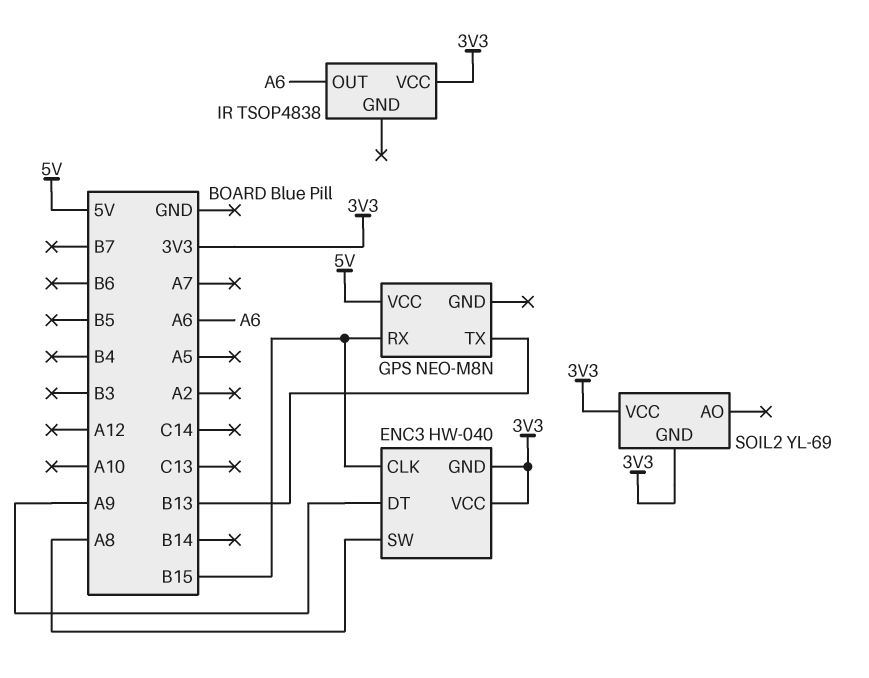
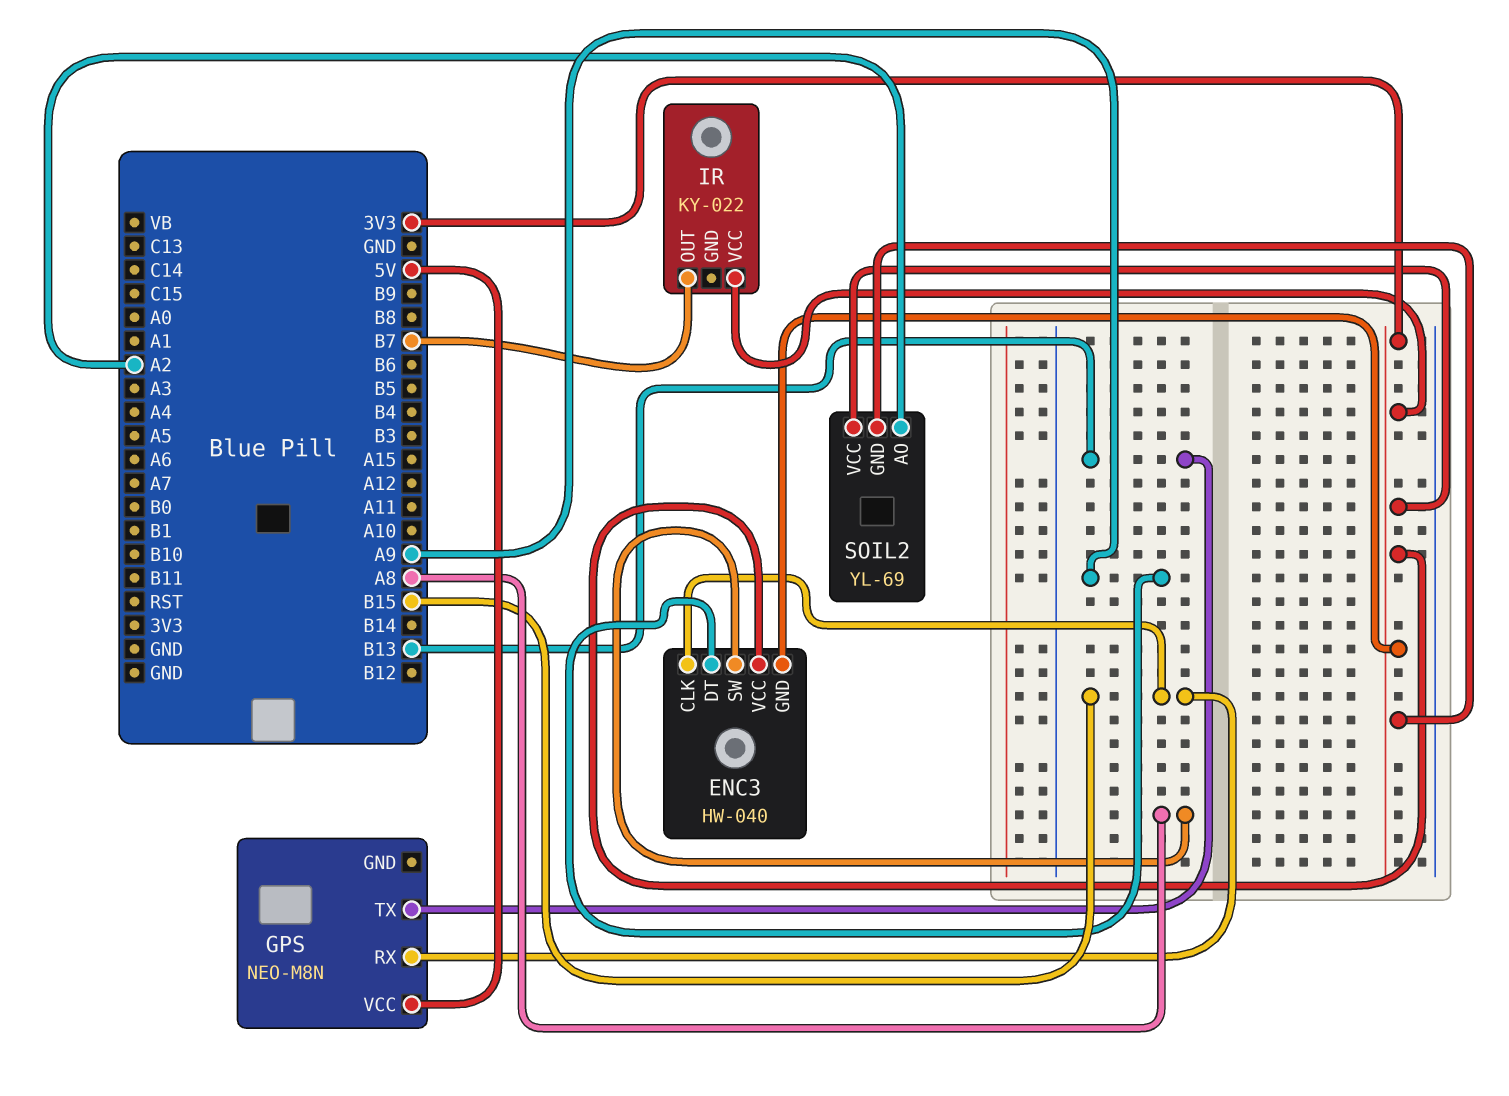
IR: TSOP4838 -> KY-022
IR pin OUT: A6 -> B7
SOIL2 pin AO: none -> A2

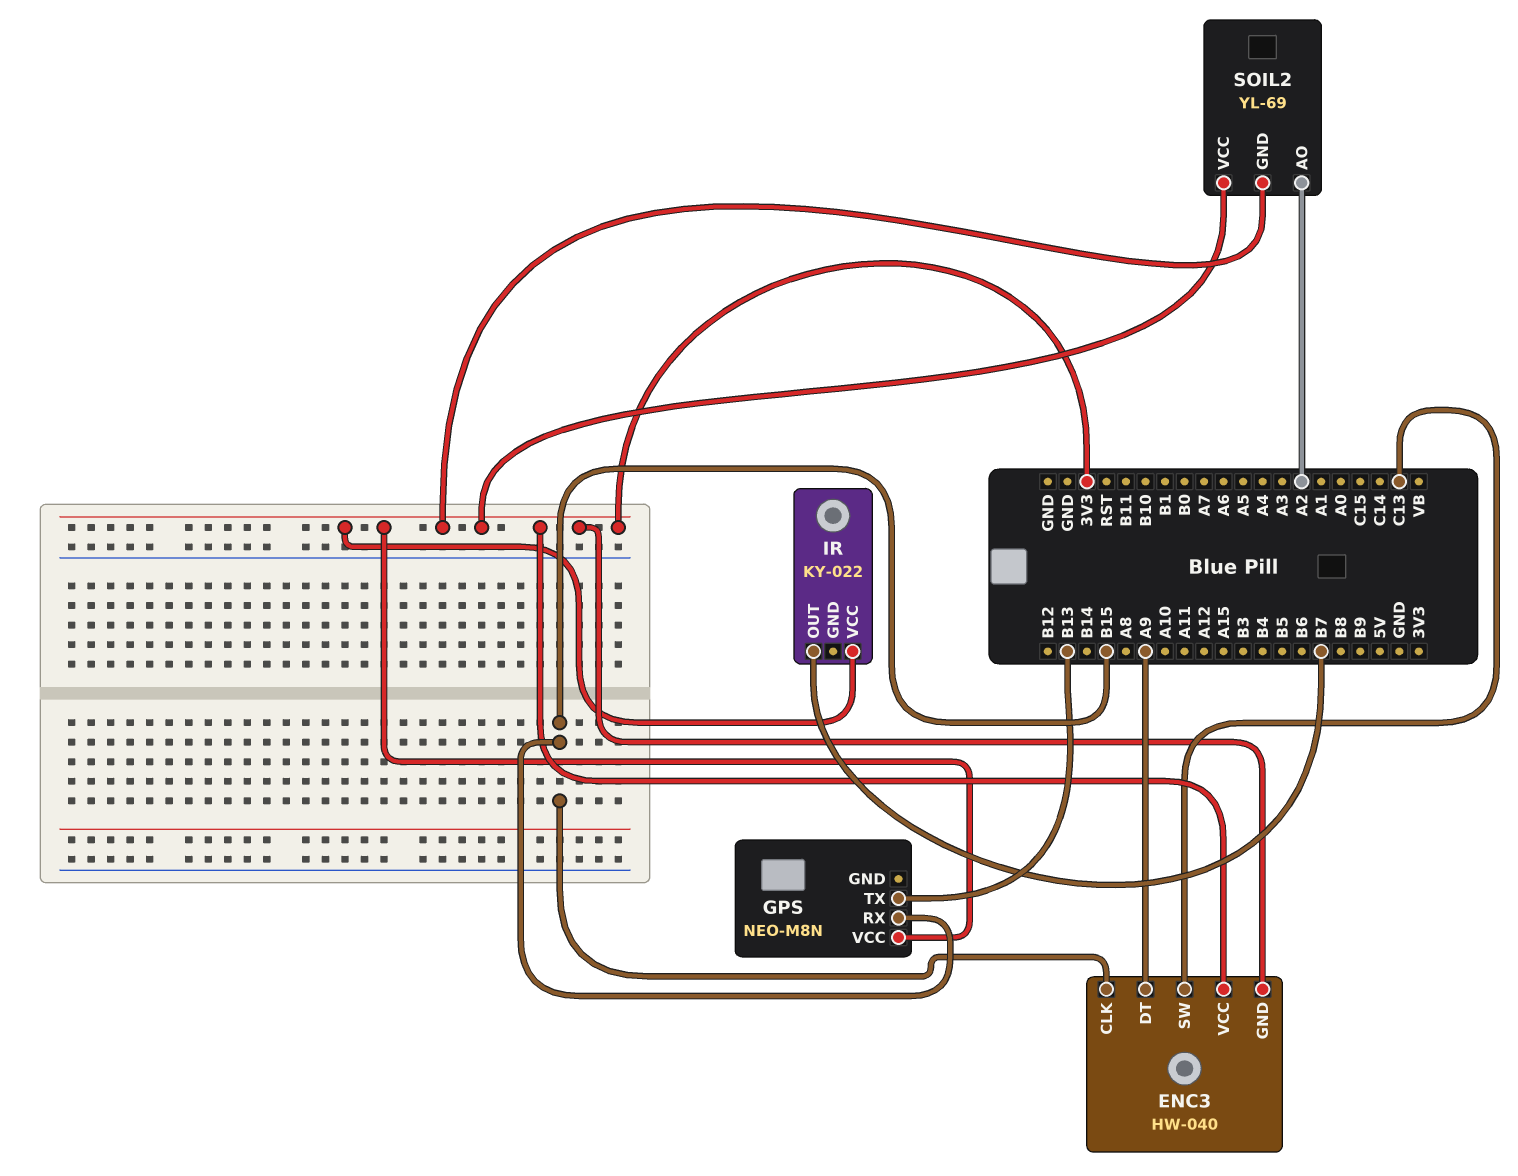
ENC3 pin SW: A8 -> C13
GPS pin VCC: 5V -> 3V3

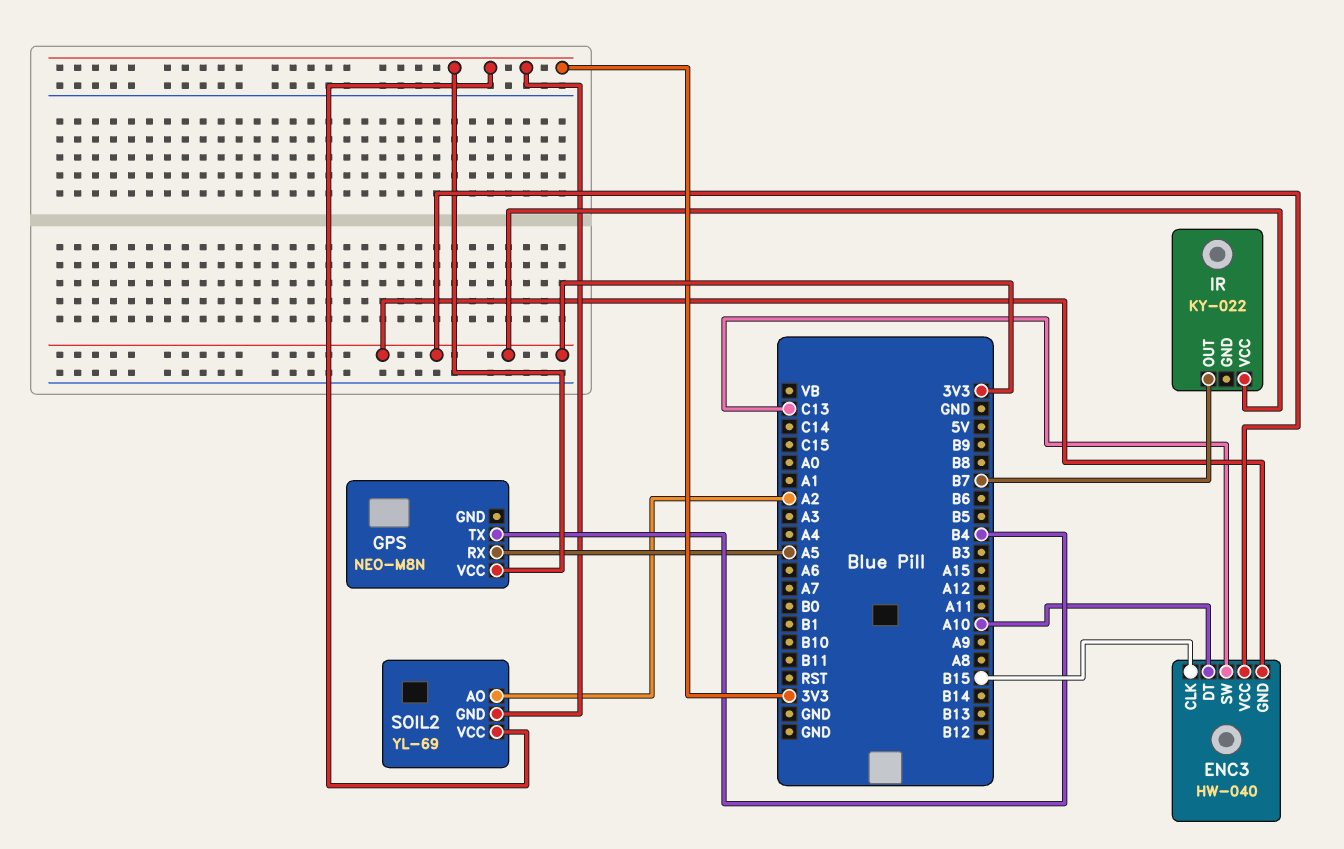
ENC3 pin DT: A9 -> A10
GPS pin RX: B15 -> A5
GPS pin TX: B13 -> B4

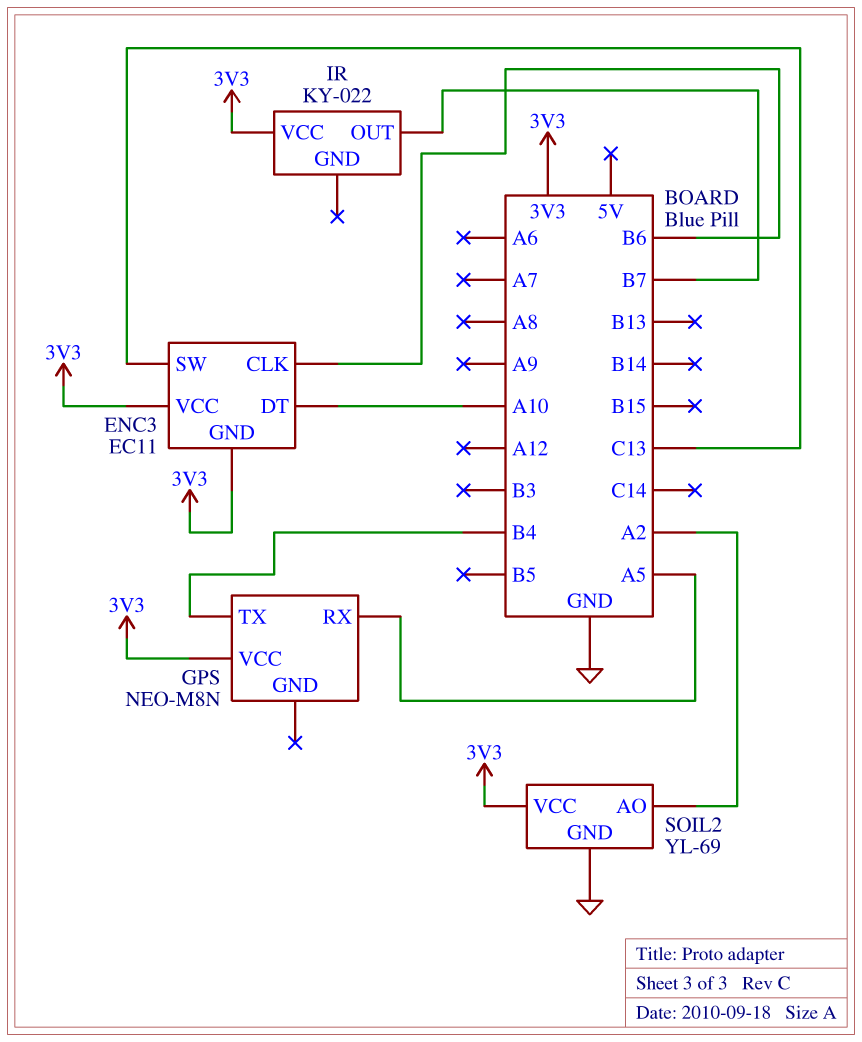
ENC3: HW-040 -> EC11
ENC3 pin CLK: B15 -> B6
SOIL2 pin GND: 3V3 -> GND

